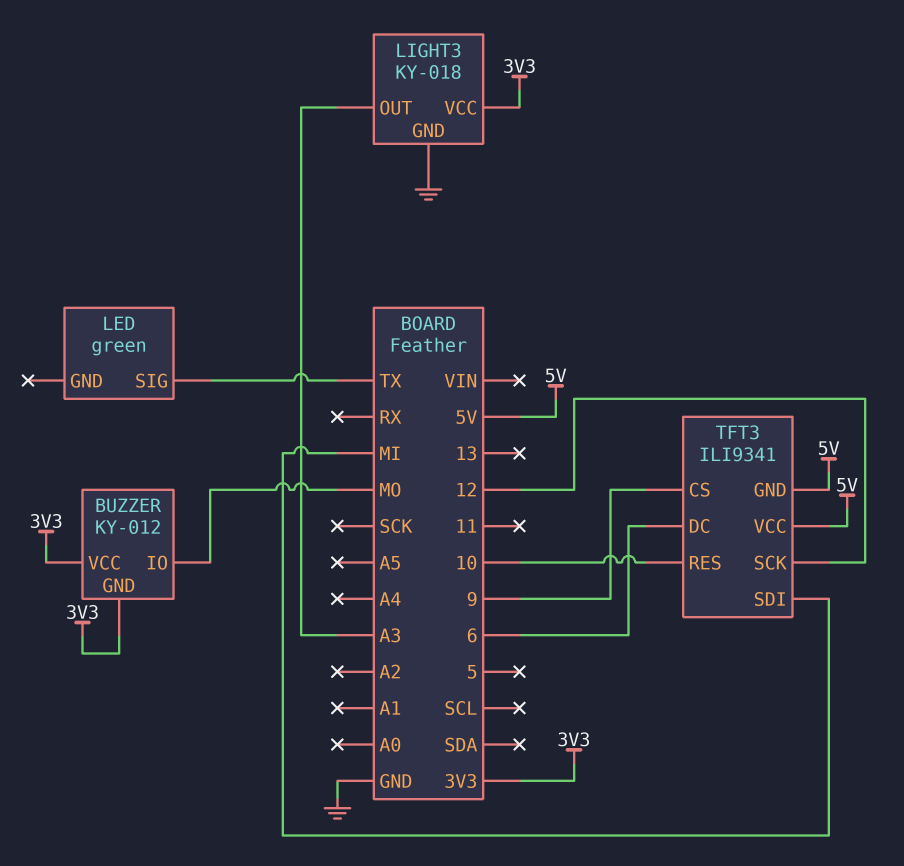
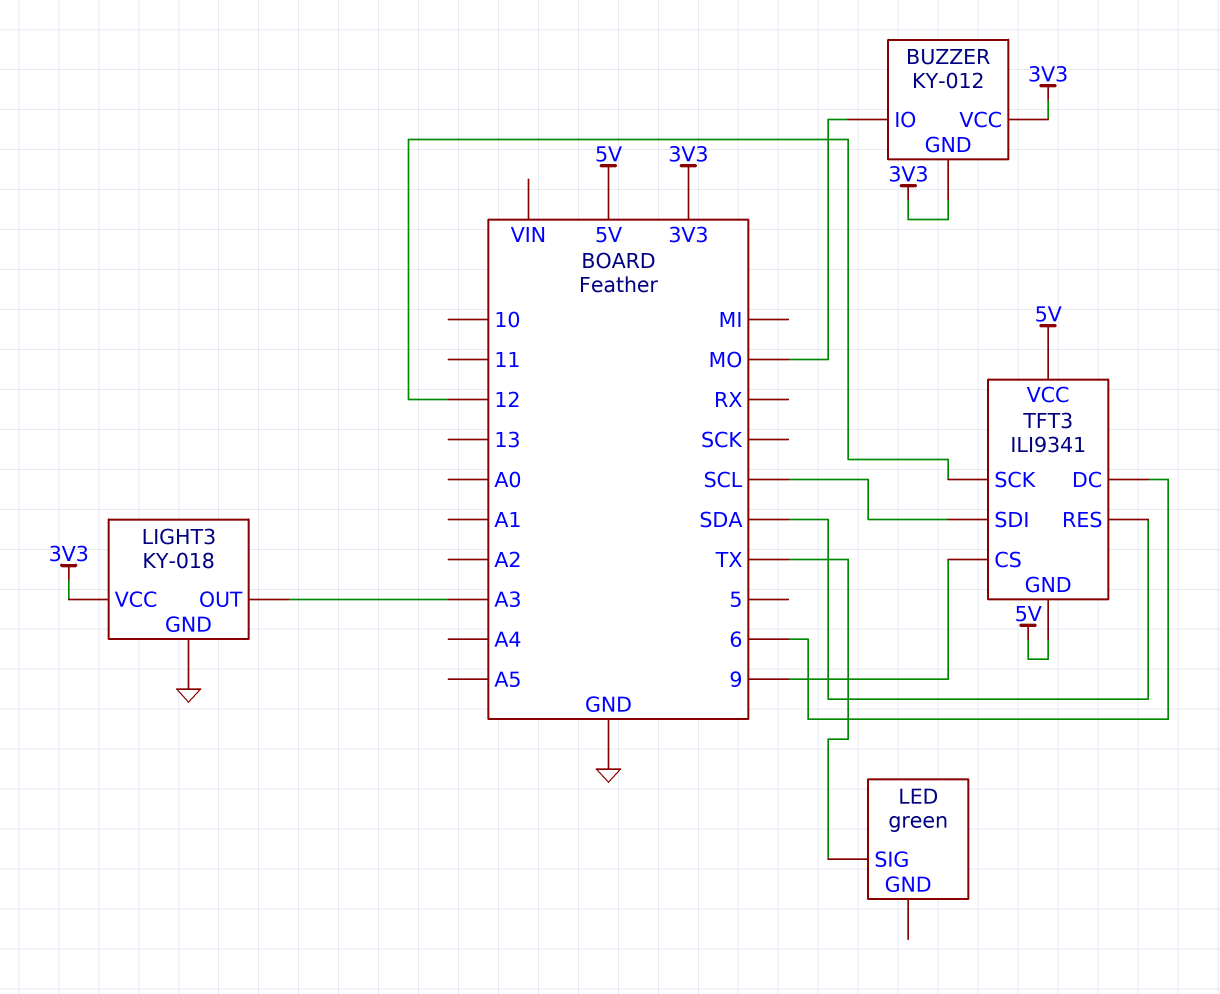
TFT3 pin RES: 10 -> SDA
TFT3 pin SDI: MI -> SCL

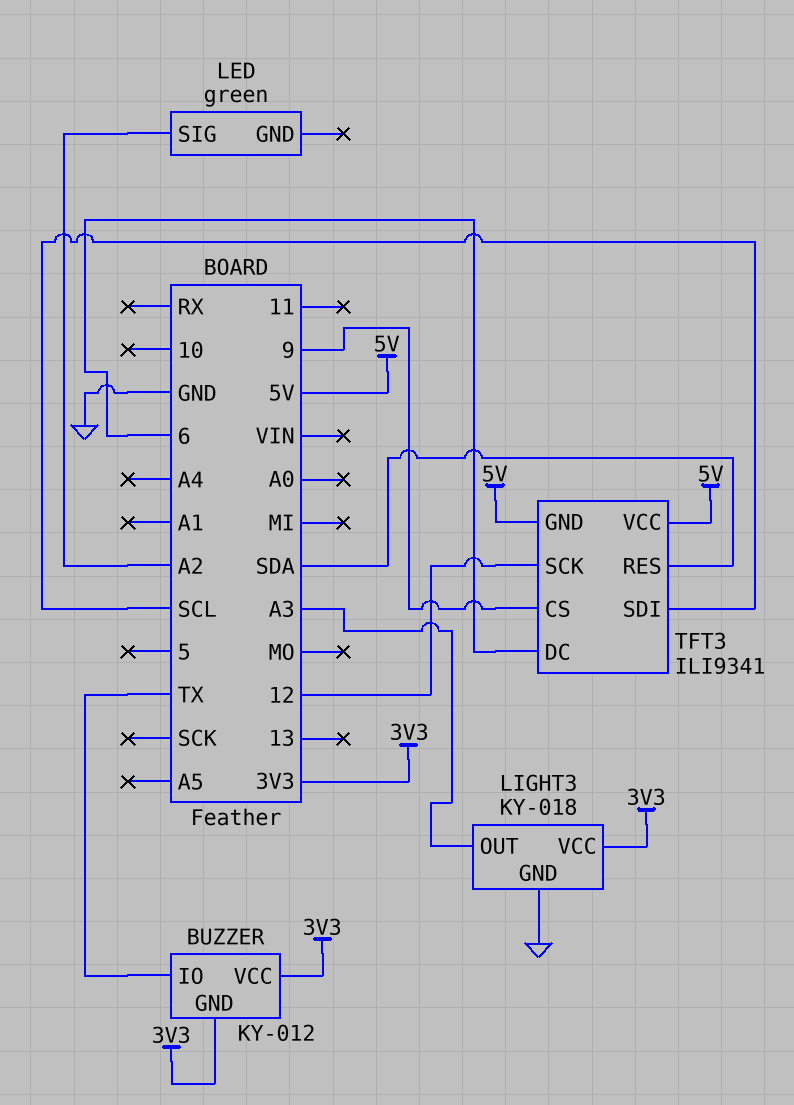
BUZZER pin IO: MO -> TX
LED pin SIG: TX -> A2

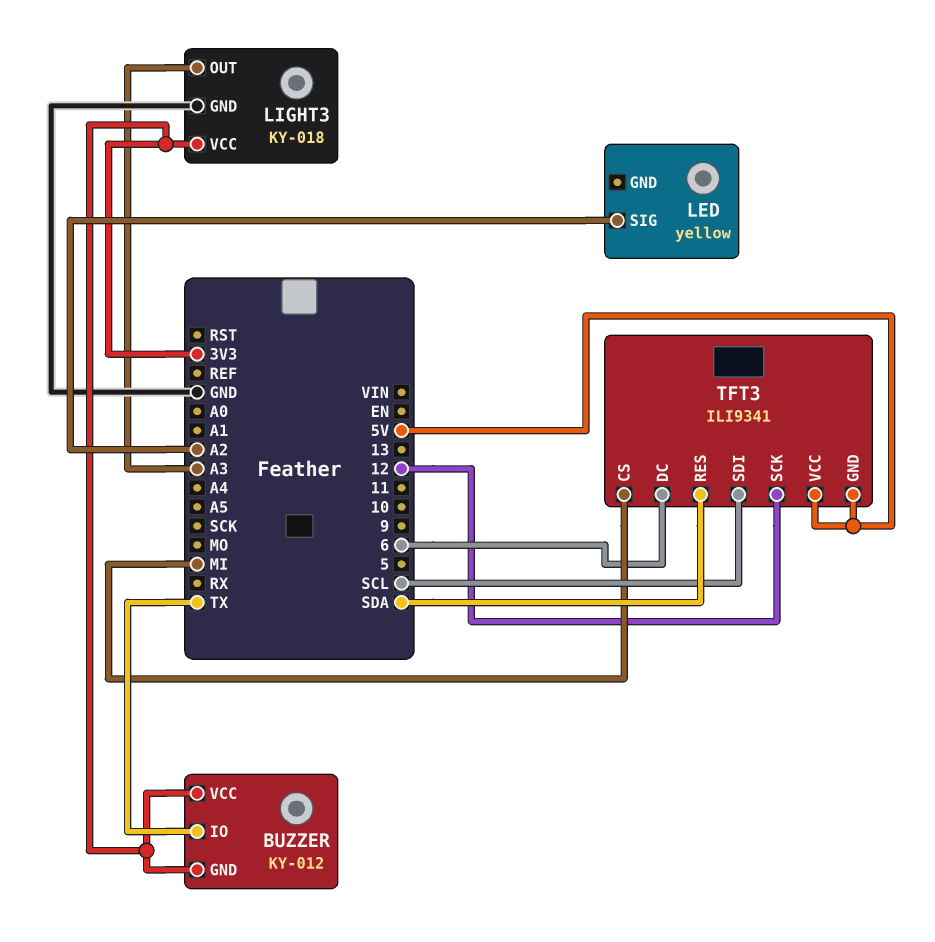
LED: green -> yellow
TFT3 pin CS: 9 -> MI

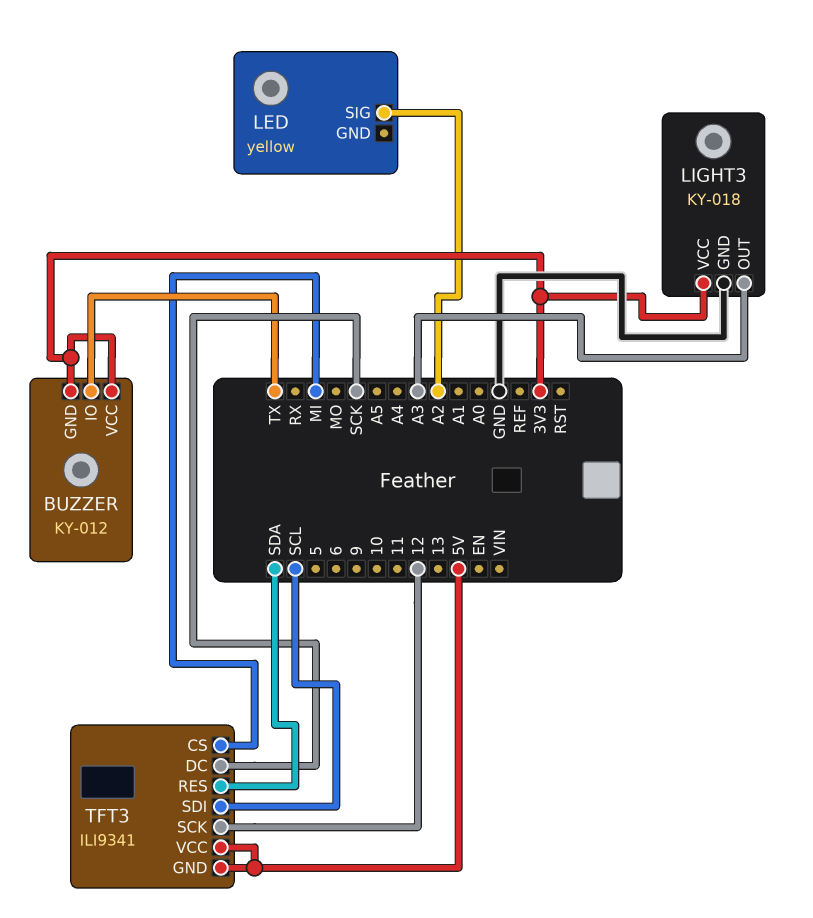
TFT3 pin DC: 6 -> SCK

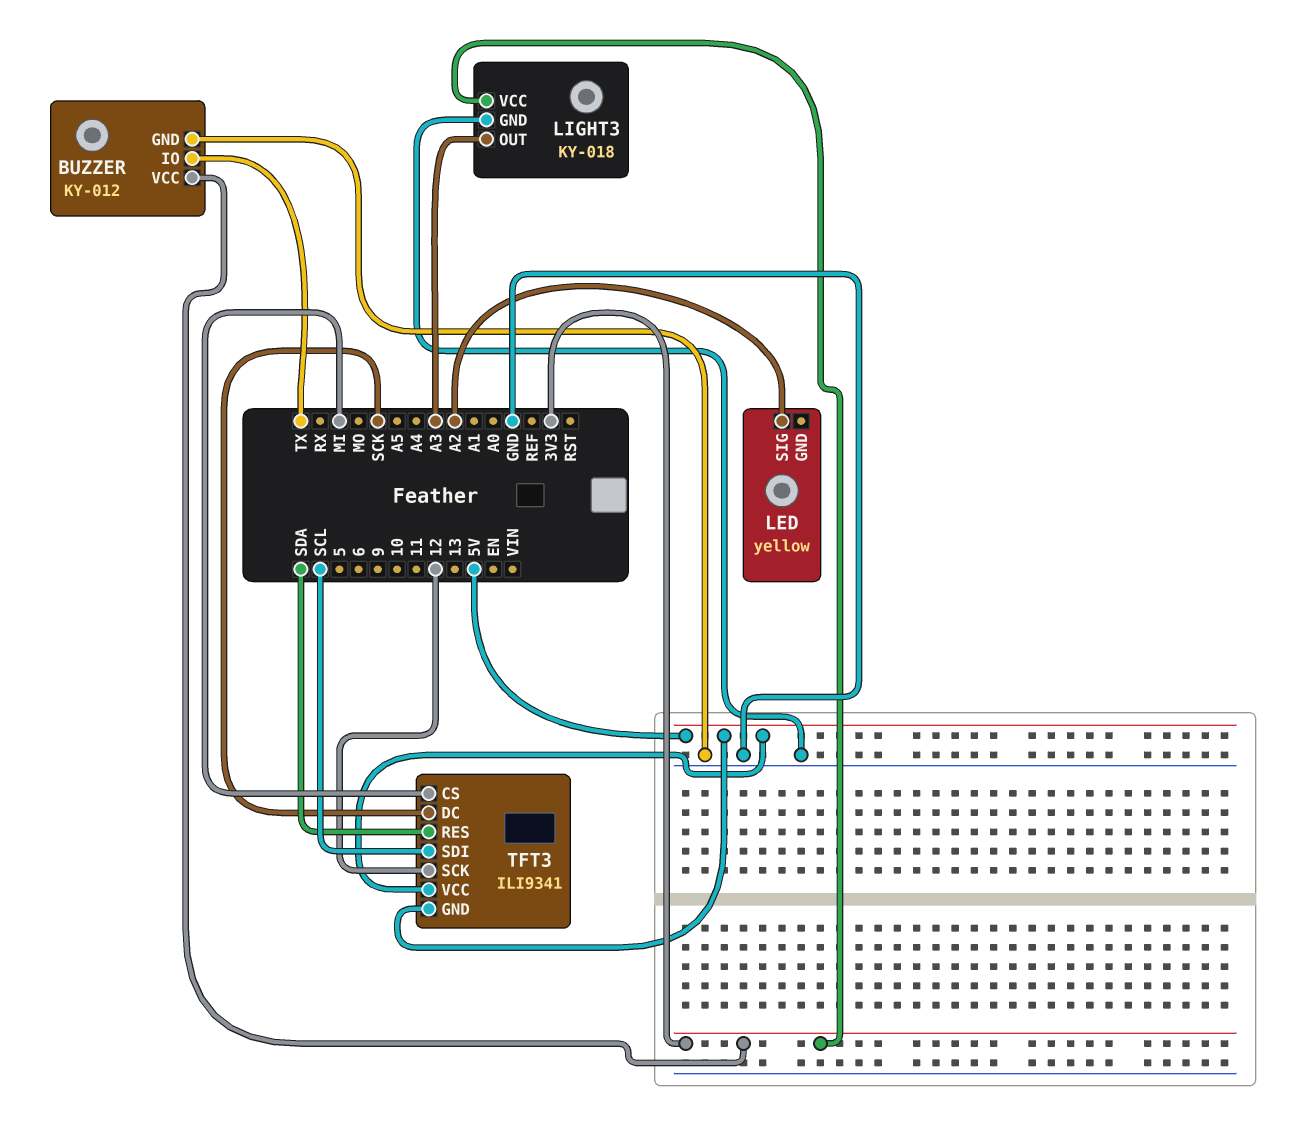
BUZZER pin GND: 3V3 -> GND

